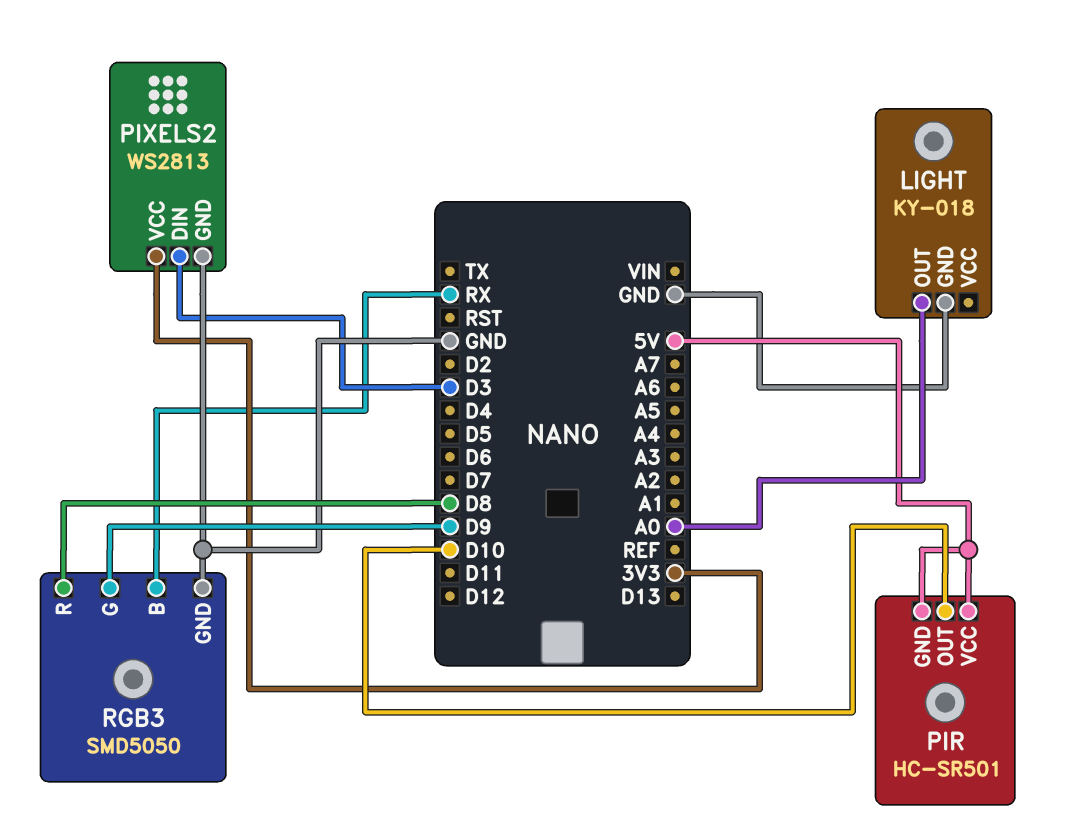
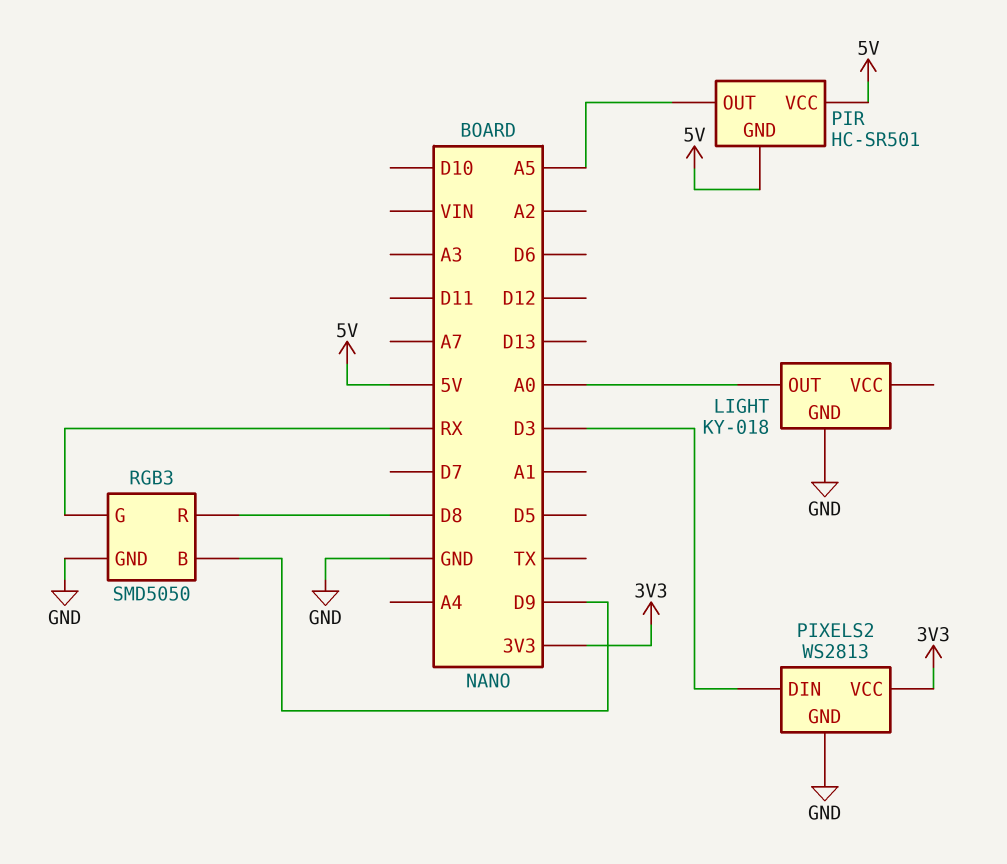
PIR pin OUT: D10 -> A5
RGB3 pin B: RX -> D9
RGB3 pin G: D9 -> RX

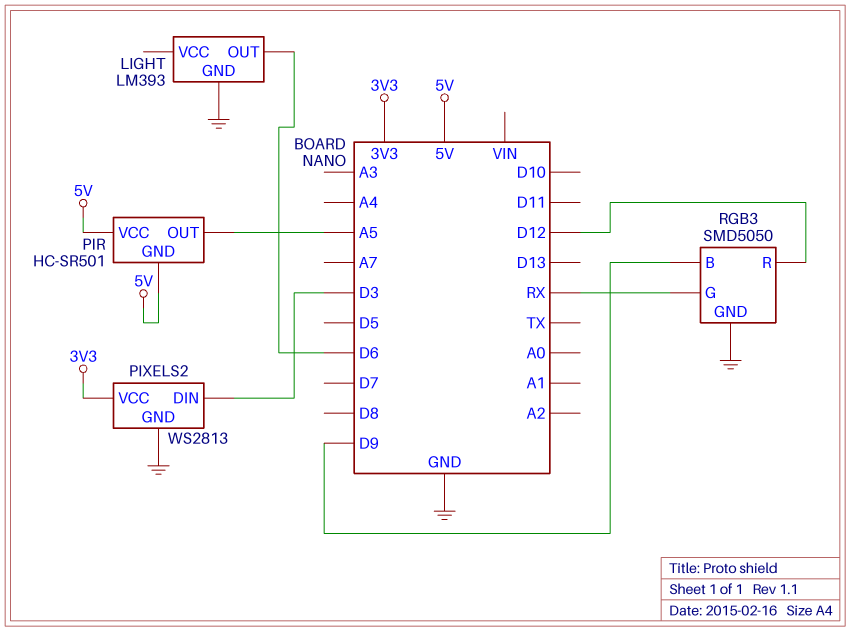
LIGHT: KY-018 -> LM393
LIGHT pin OUT: A0 -> D6
RGB3 pin R: D8 -> D12

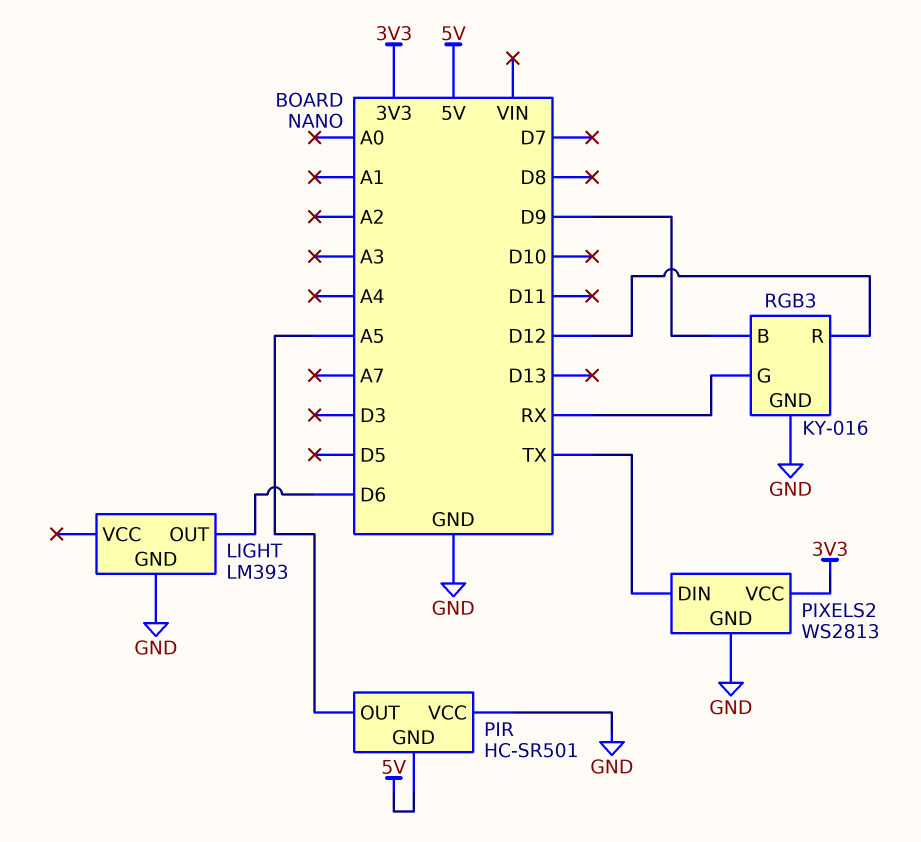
PIR pin VCC: 5V -> GND
PIXELS2 pin DIN: D3 -> TX
RGB3: SMD5050 -> KY-016

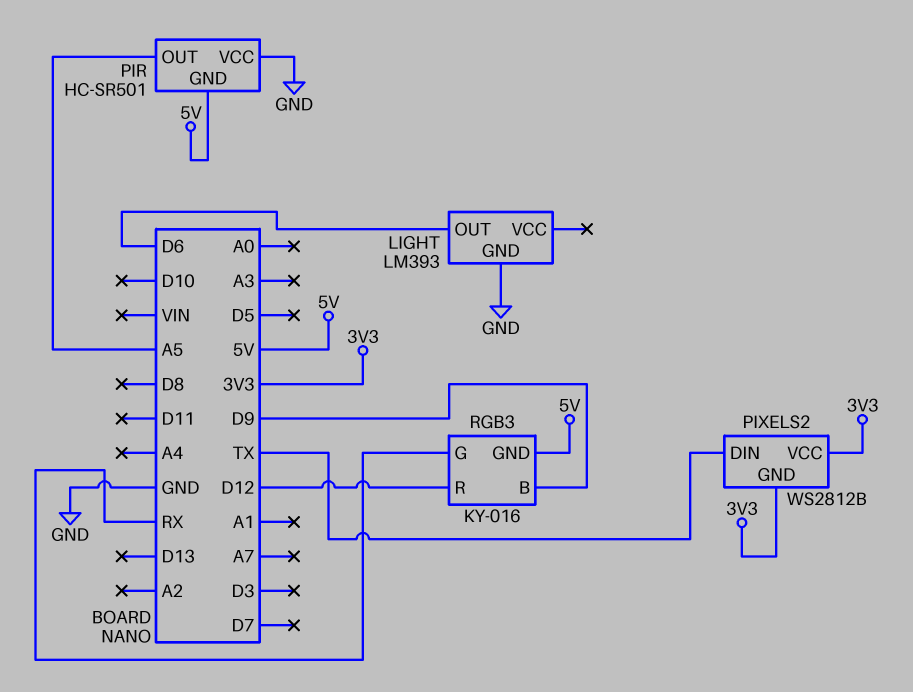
PIXELS2: WS2813 -> WS2812B
PIXELS2 pin GND: GND -> 3V3
RGB3 pin GND: GND -> 5V

